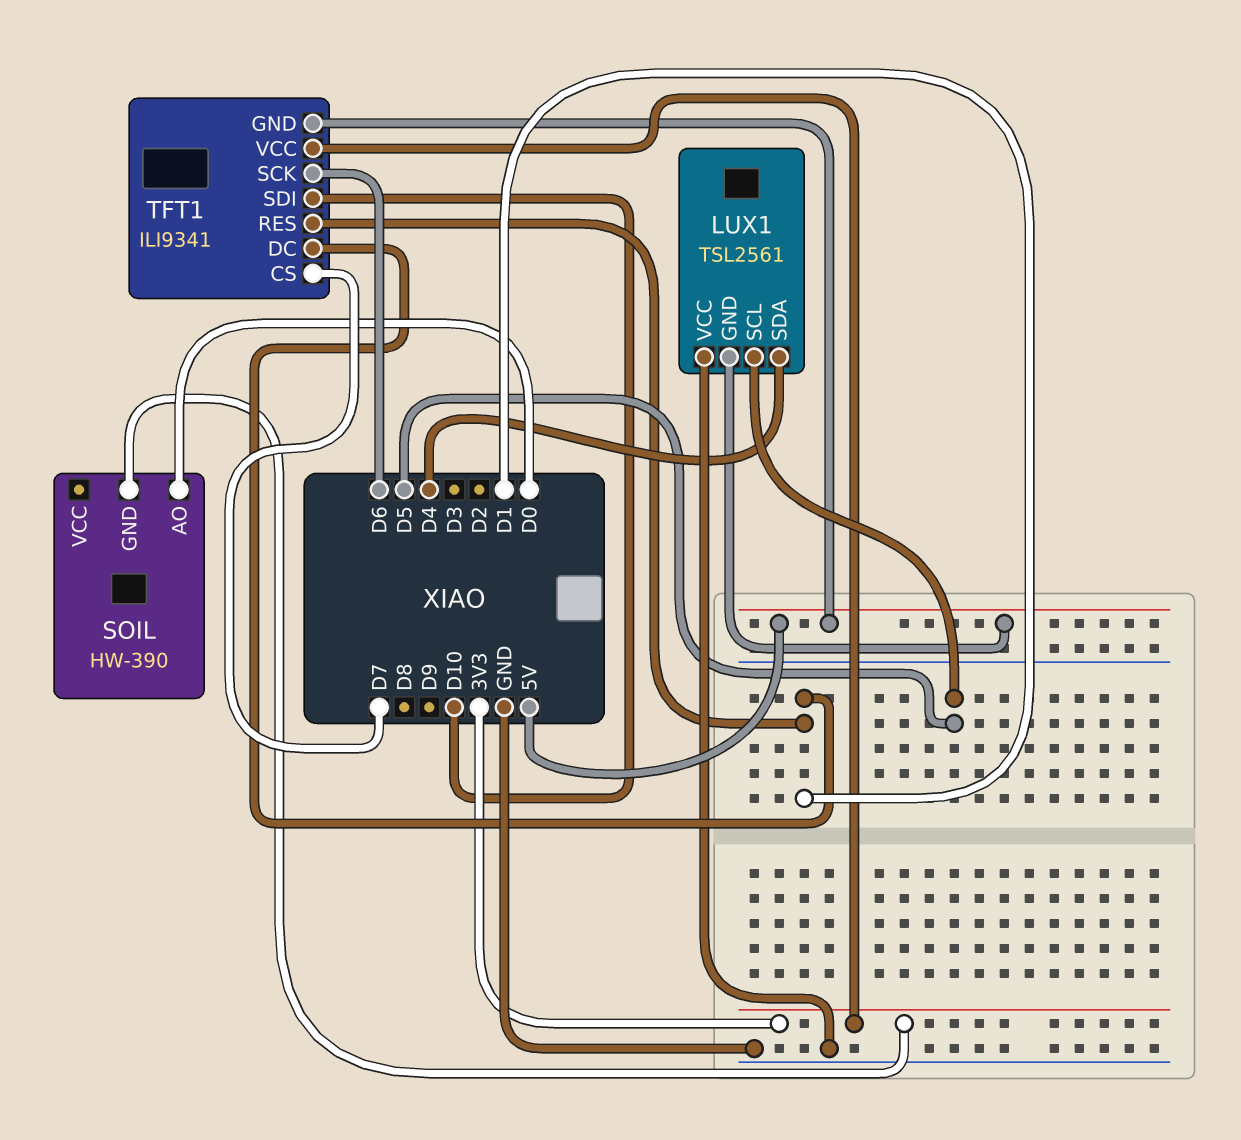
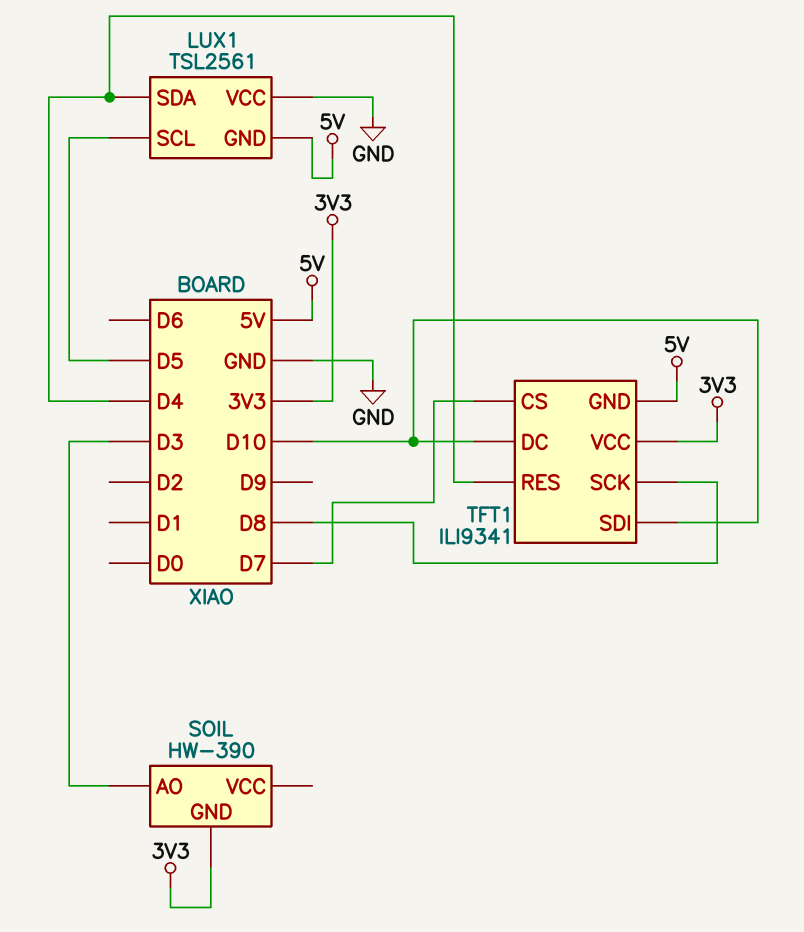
SOIL pin AO: D0 -> D3
TFT1 pin DC: D1 -> D10
TFT1 pin RES: D1 -> D4
TFT1 pin SCK: D6 -> D8

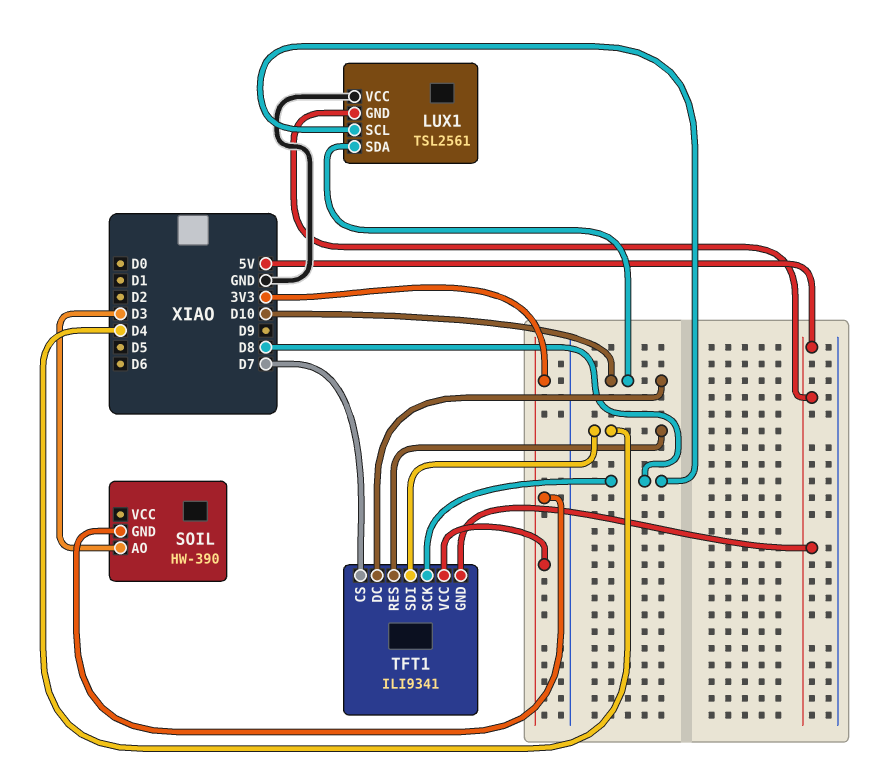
LUX1 pin SCL: D5 -> D8
LUX1 pin SDA: D4 -> D10
TFT1 pin SDI: D10 -> D4

